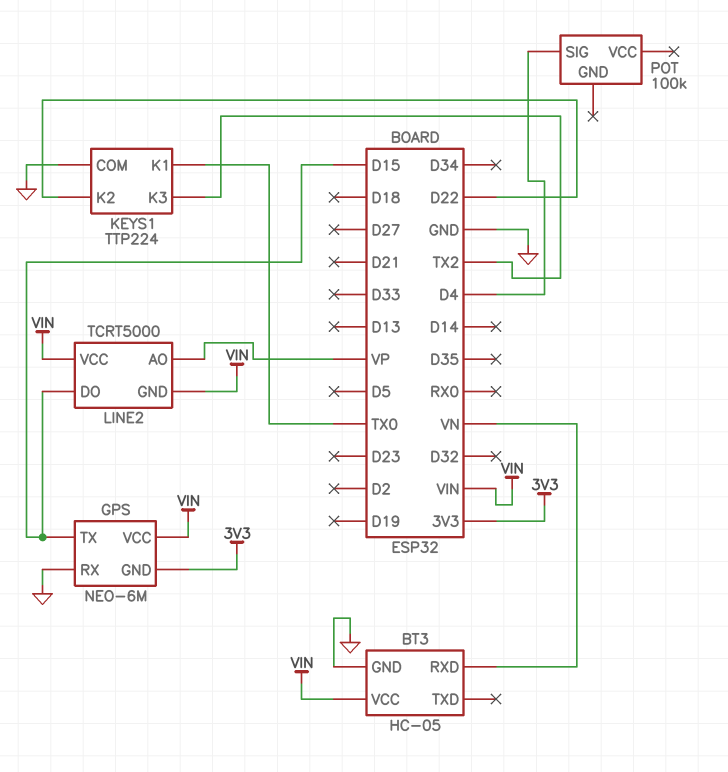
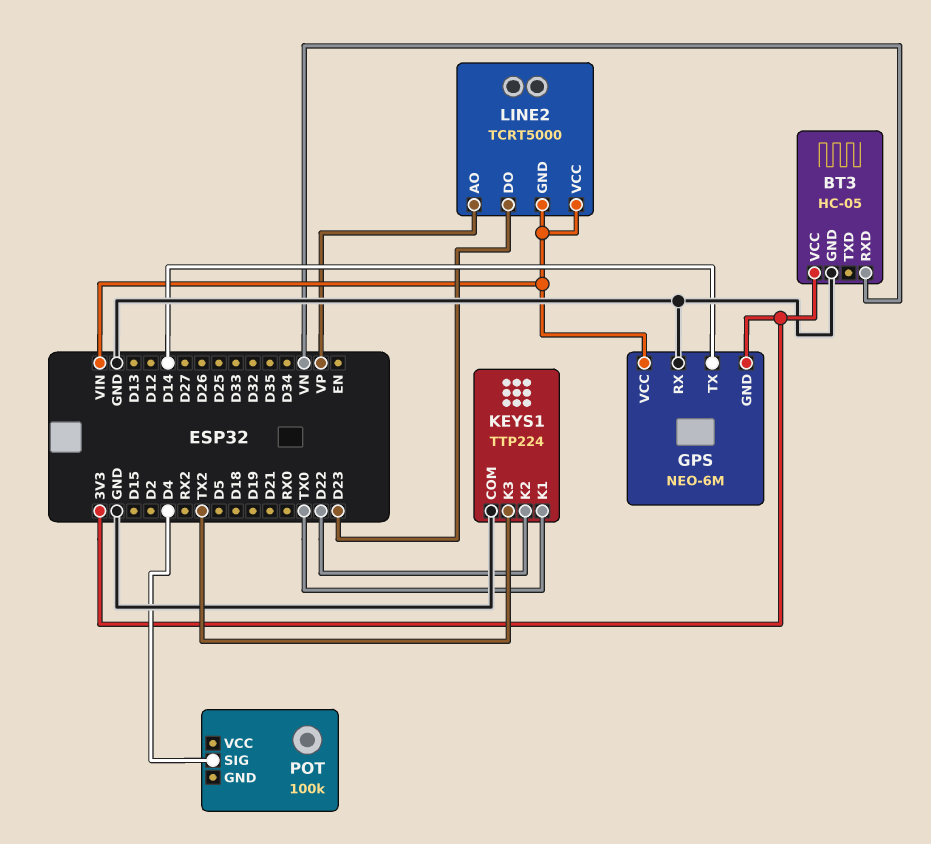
BT3 pin VCC: VIN -> 3V3
GPS pin TX: D15 -> D14
LINE2 pin DO: D15 -> D23

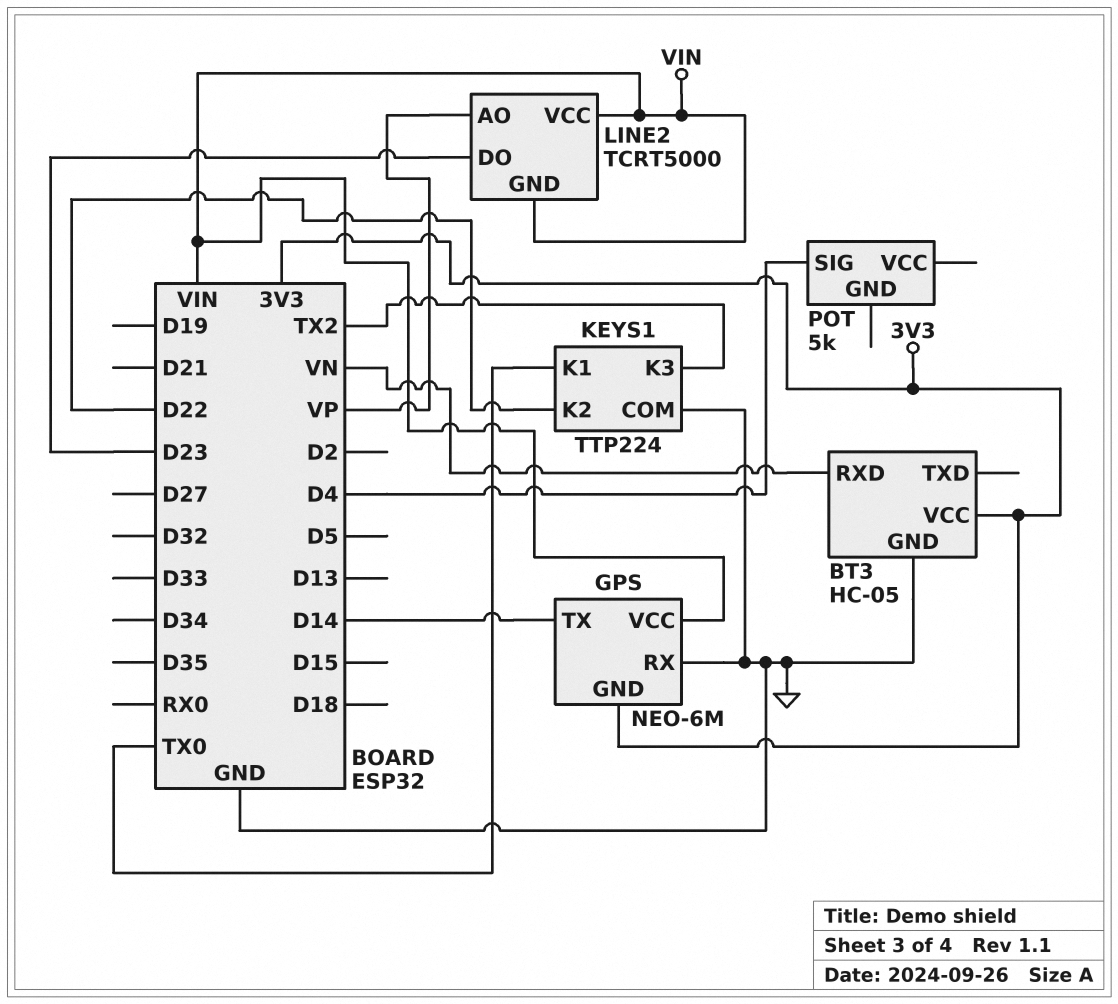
POT: 100k -> 5k

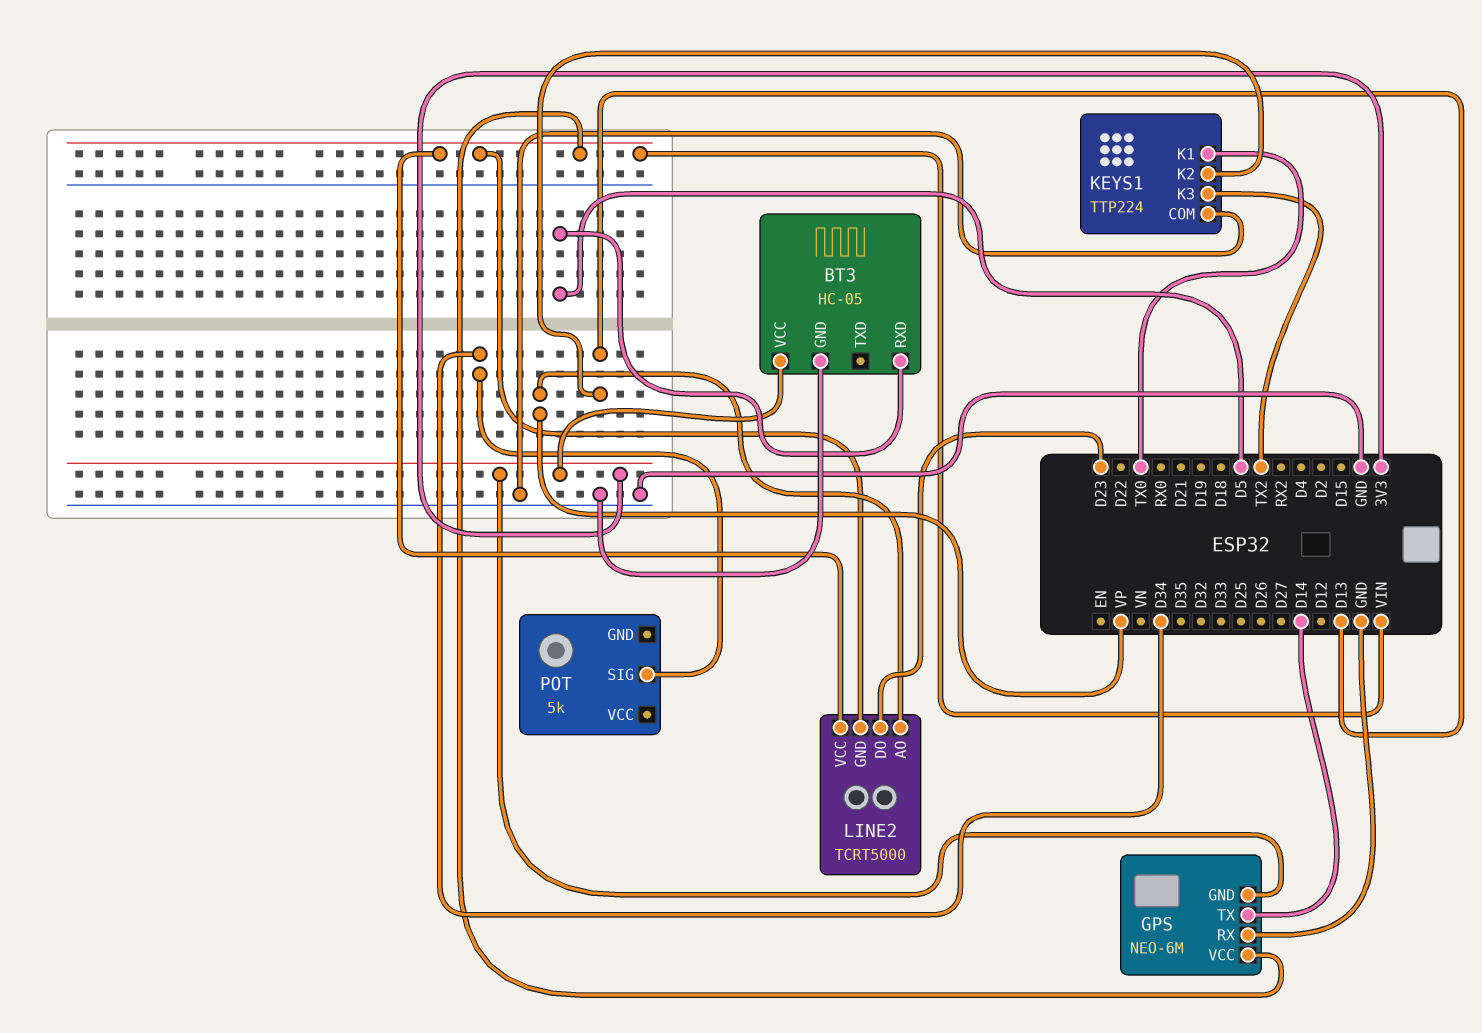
BT3 pin RXD: VN -> D5
KEYS1 pin K2: D22 -> D13
POT pin SIG: D4 -> D34

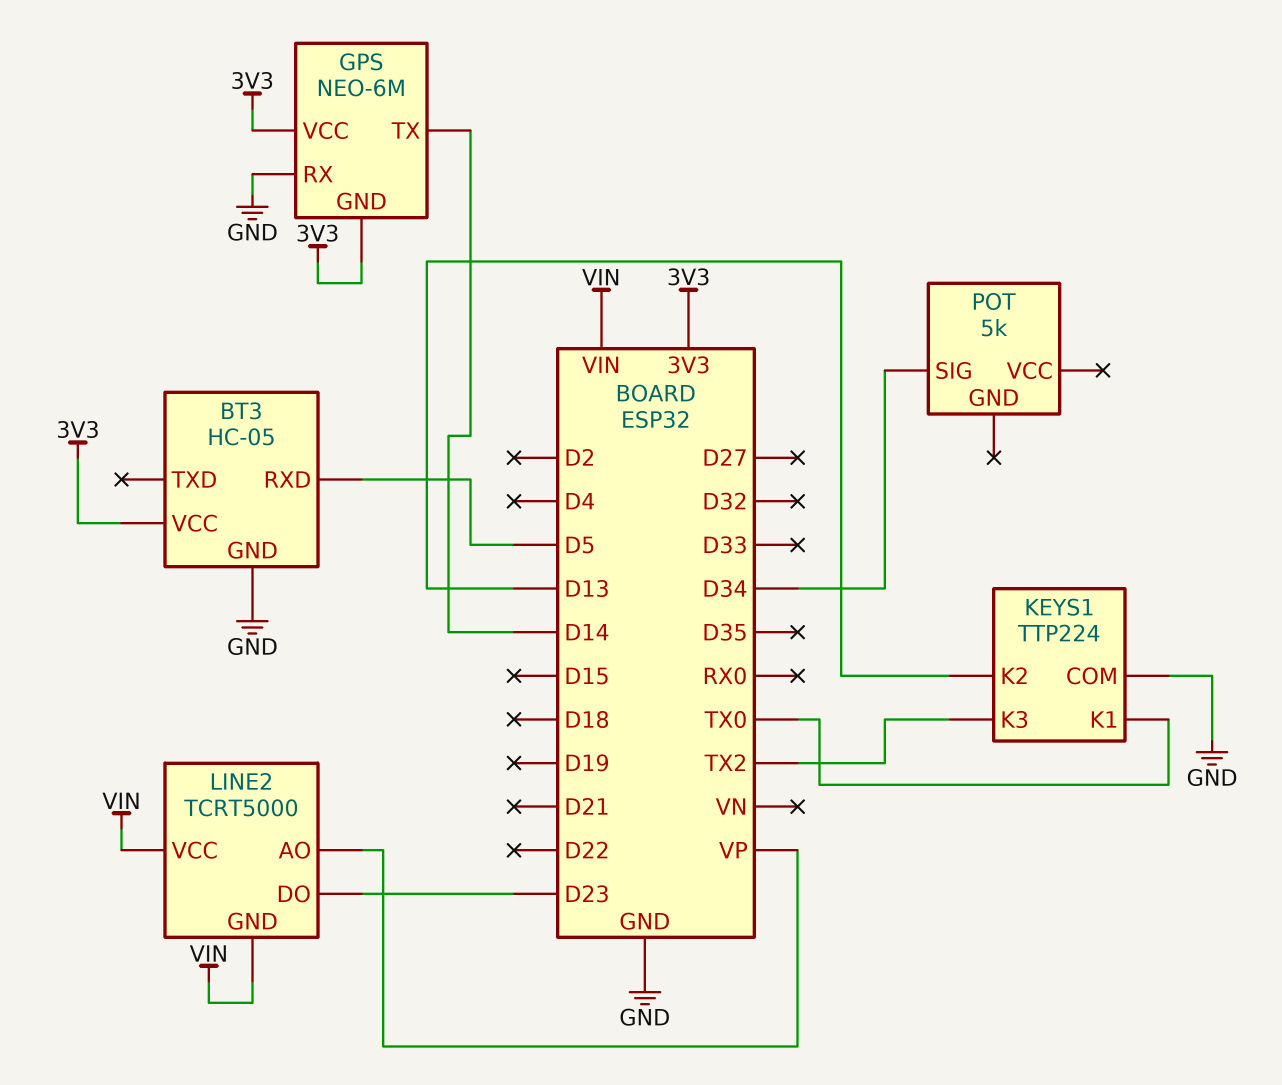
GPS pin VCC: VIN -> 3V3

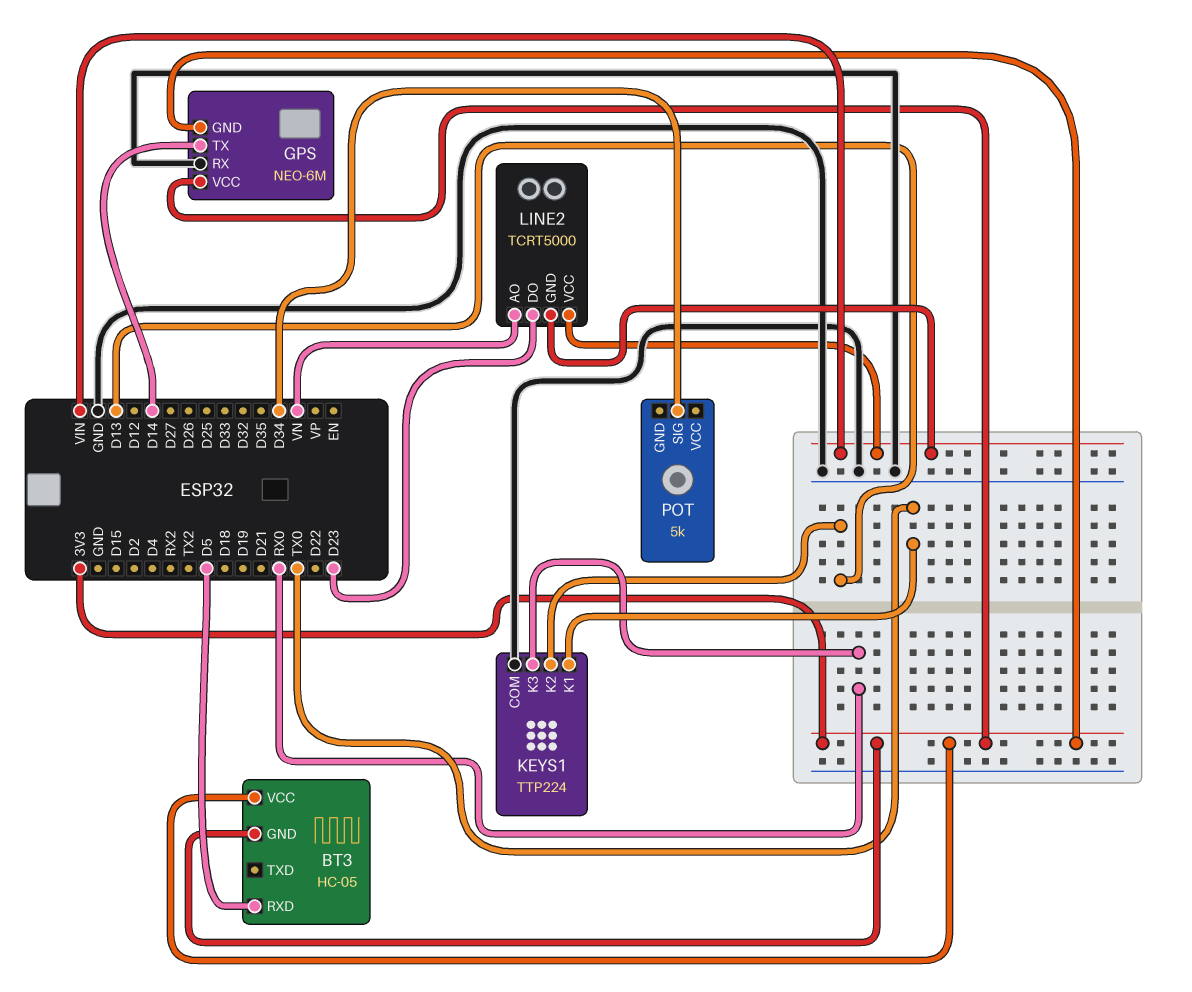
BT3 pin GND: GND -> 3V3
KEYS1 pin K3: TX2 -> RX0
LINE2 pin AO: VP -> VN

